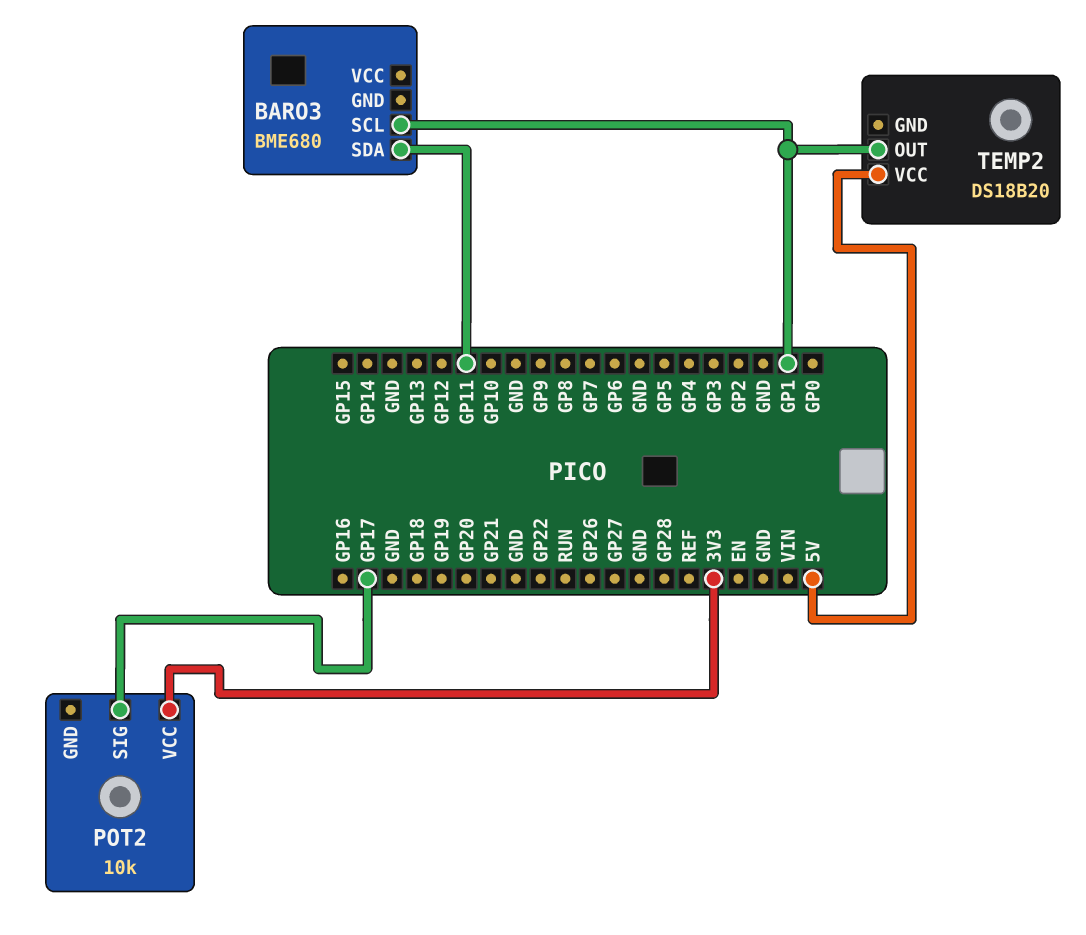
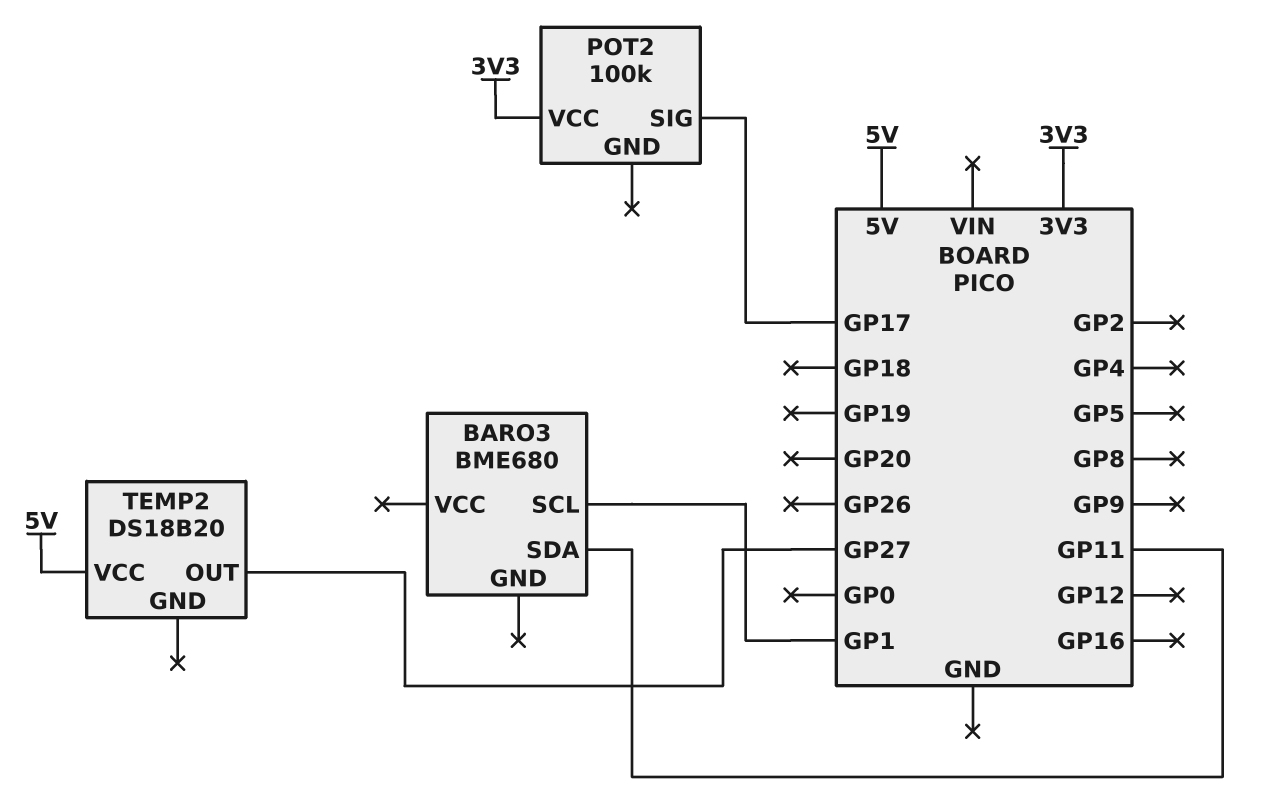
POT2: 10k -> 100k
TEMP2 pin OUT: GP1 -> GP27

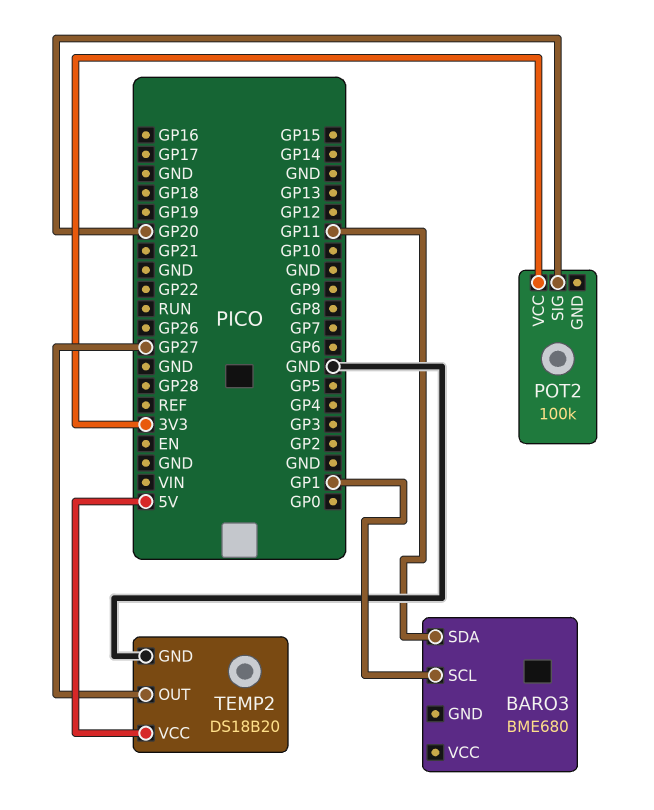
POT2 pin SIG: GP17 -> GP20
TEMP2 pin GND: none -> GND

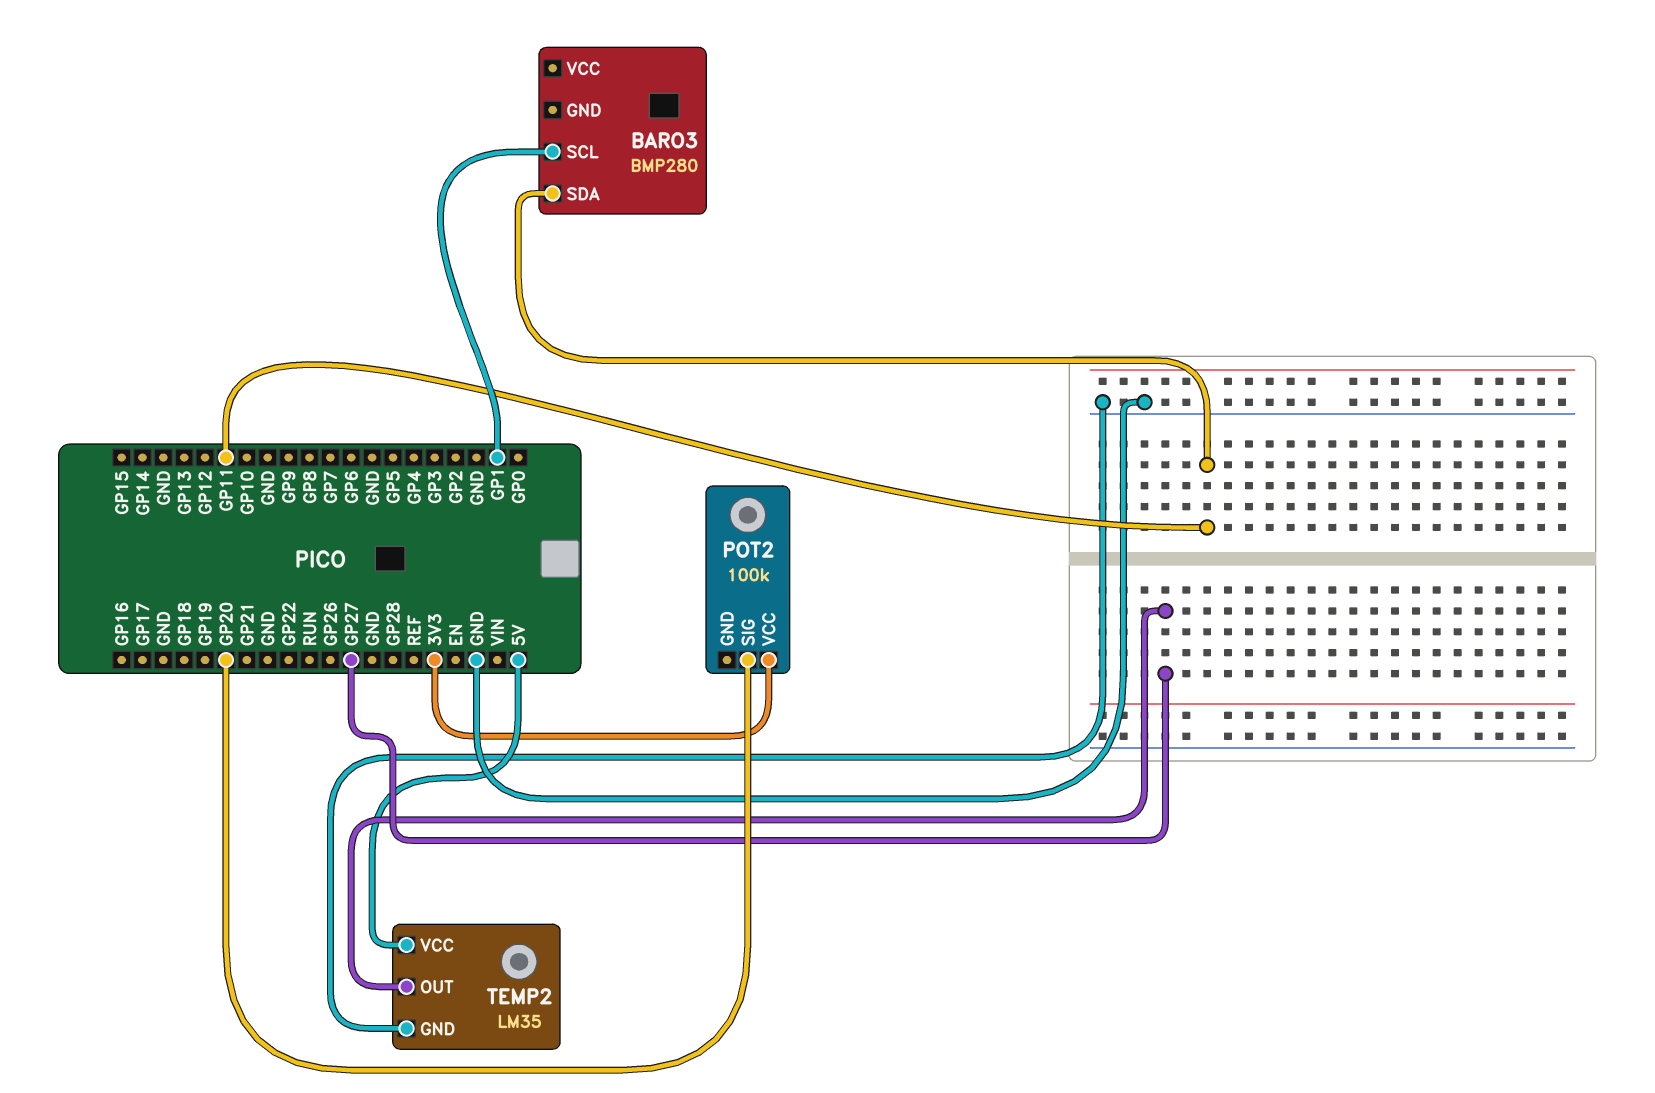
BARO3: BME680 -> BMP280
TEMP2: DS18B20 -> LM35

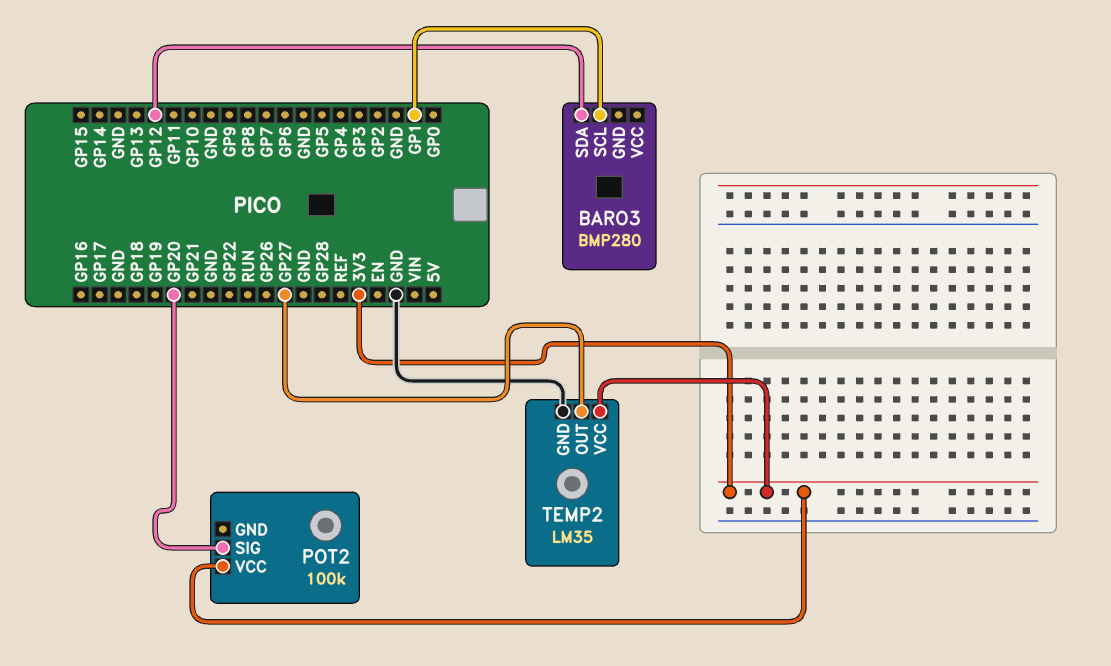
BARO3 pin SDA: GP11 -> GP12
TEMP2 pin VCC: 5V -> 3V3

